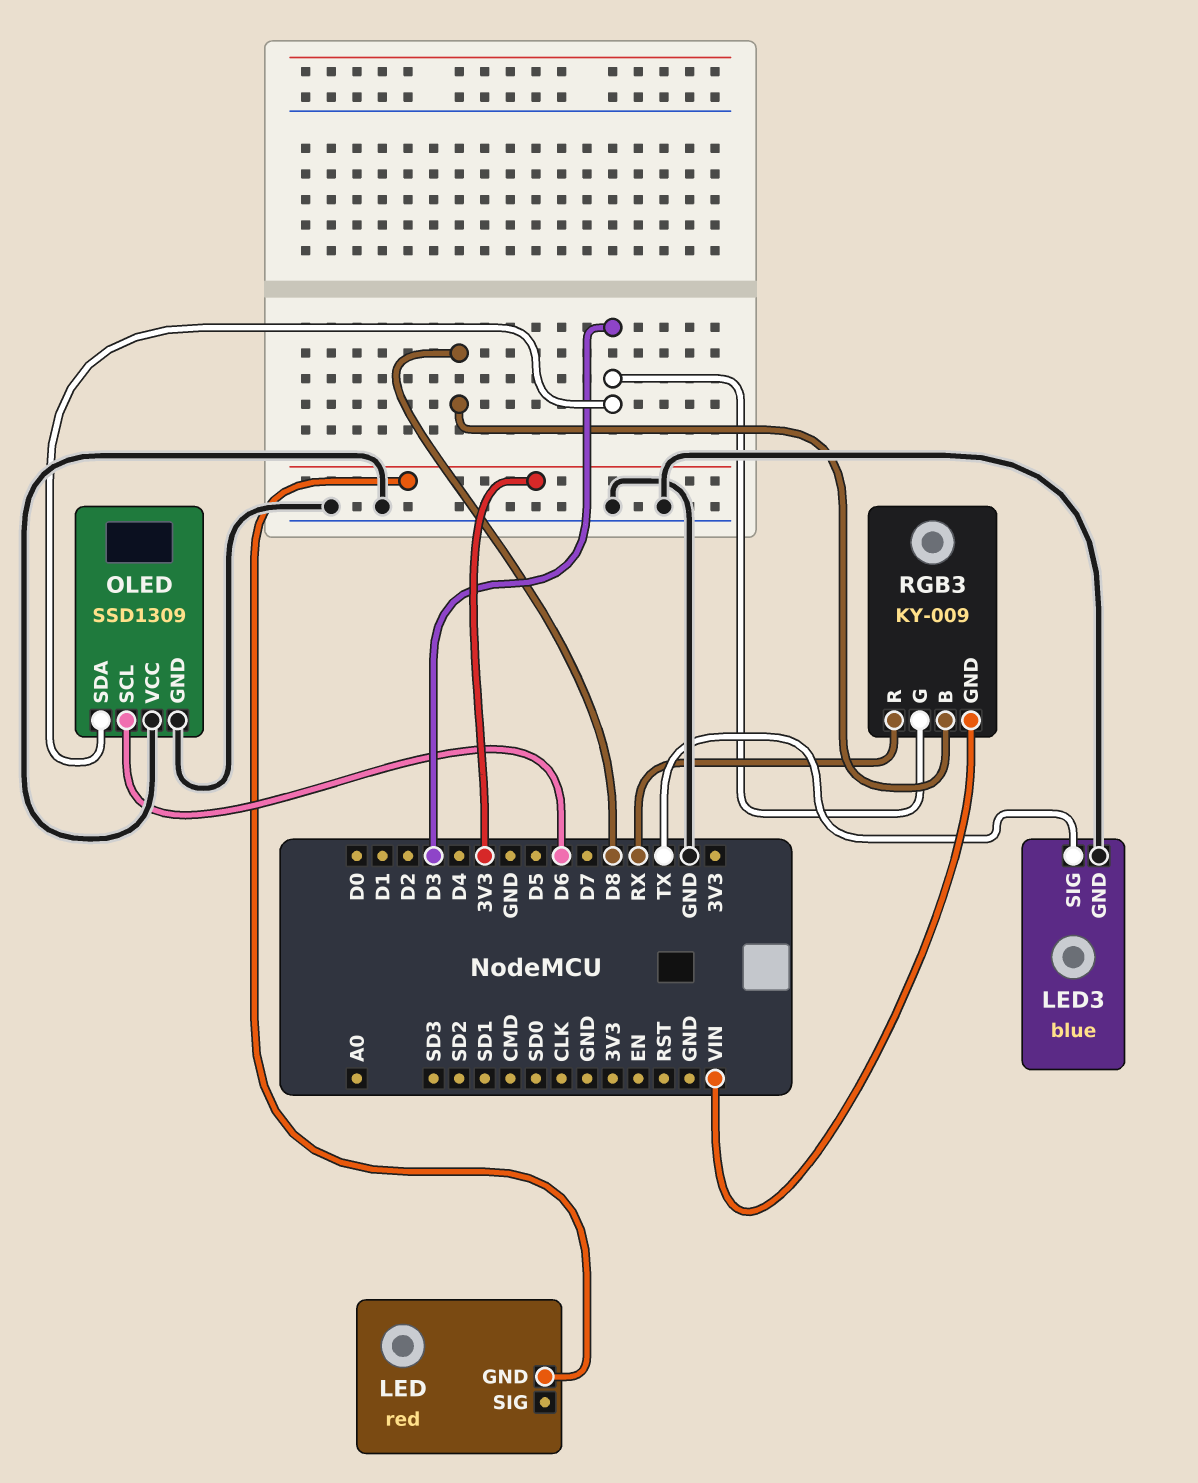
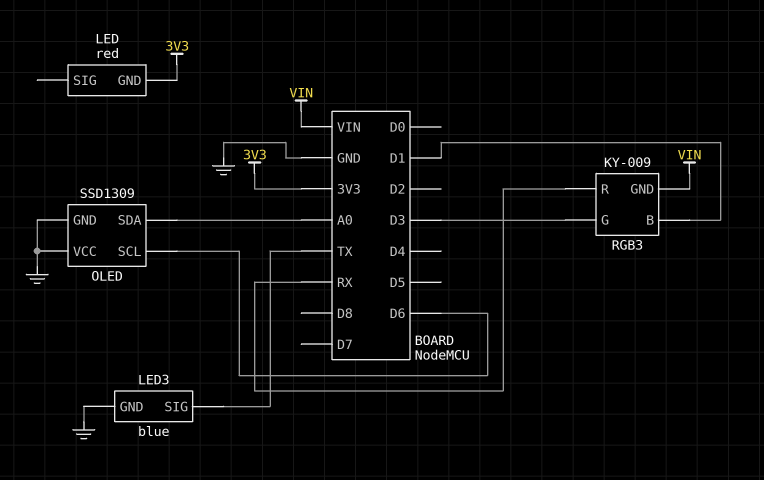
OLED pin SDA: D3 -> A0
RGB3 pin B: D8 -> D1

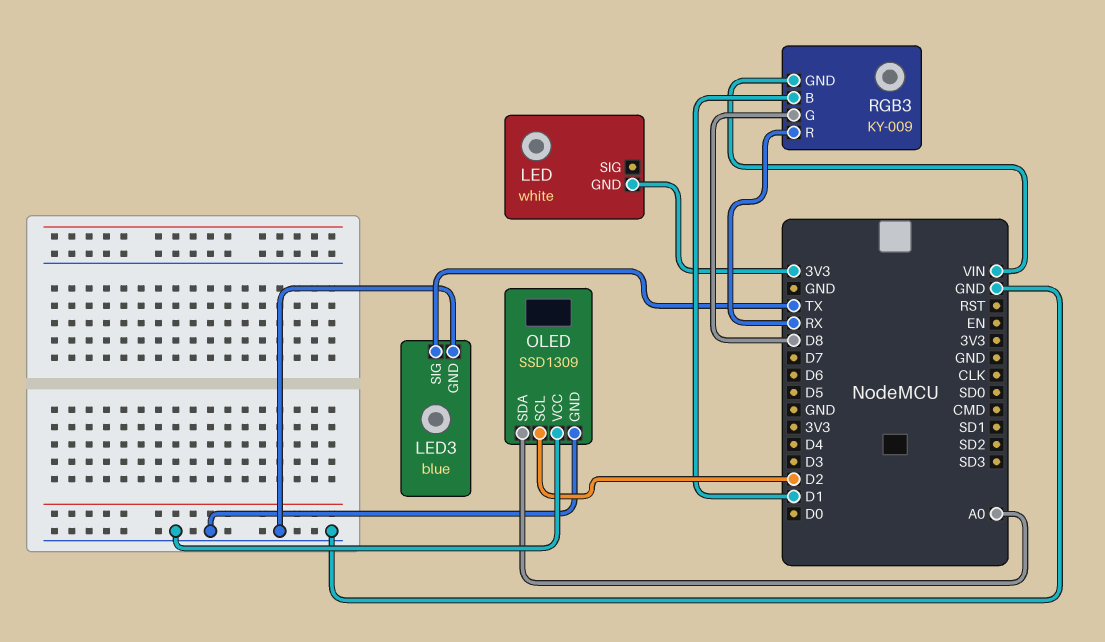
LED: red -> white
OLED pin SCL: D6 -> D2
RGB3 pin G: D3 -> D8

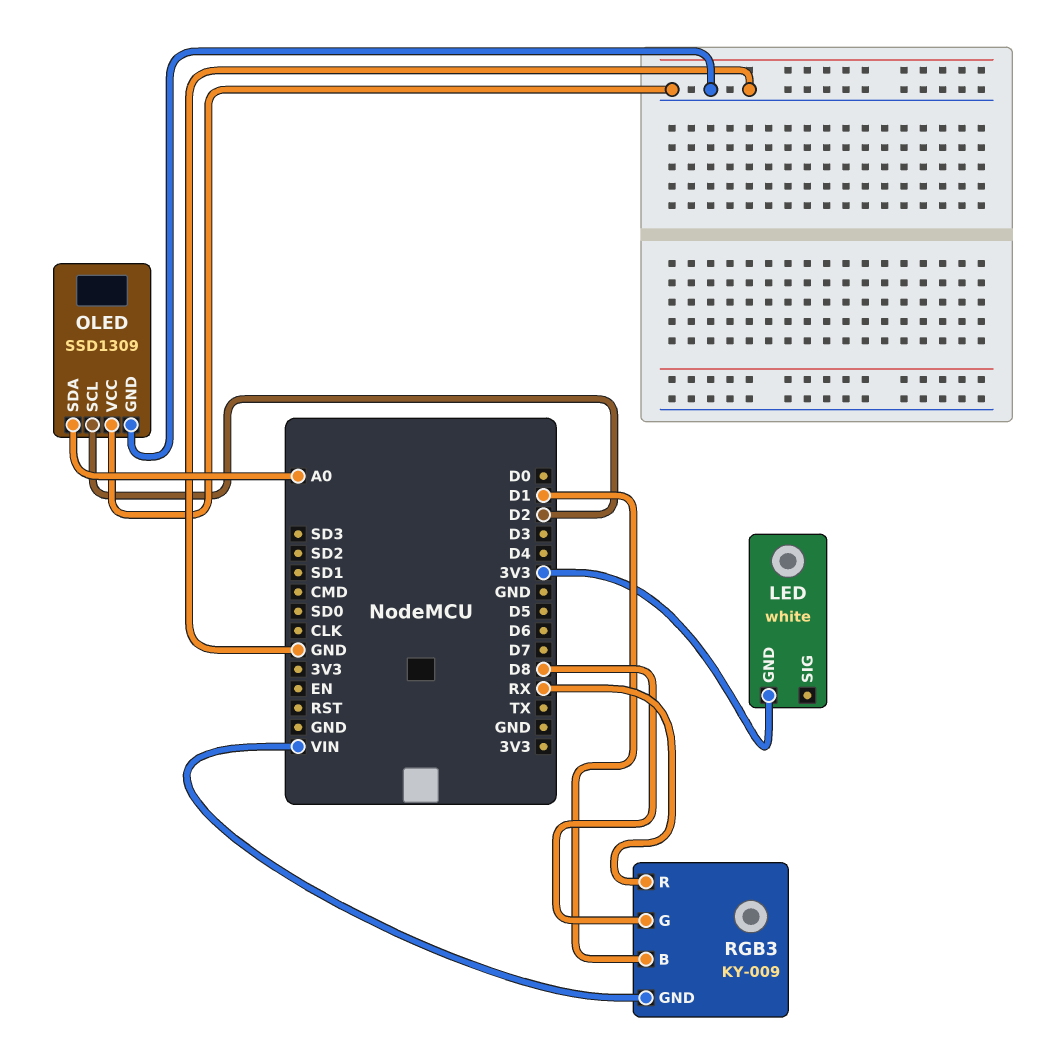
LED3: blue -> none
LED3 pin GND: GND -> none
LED3 pin SIG: TX -> none

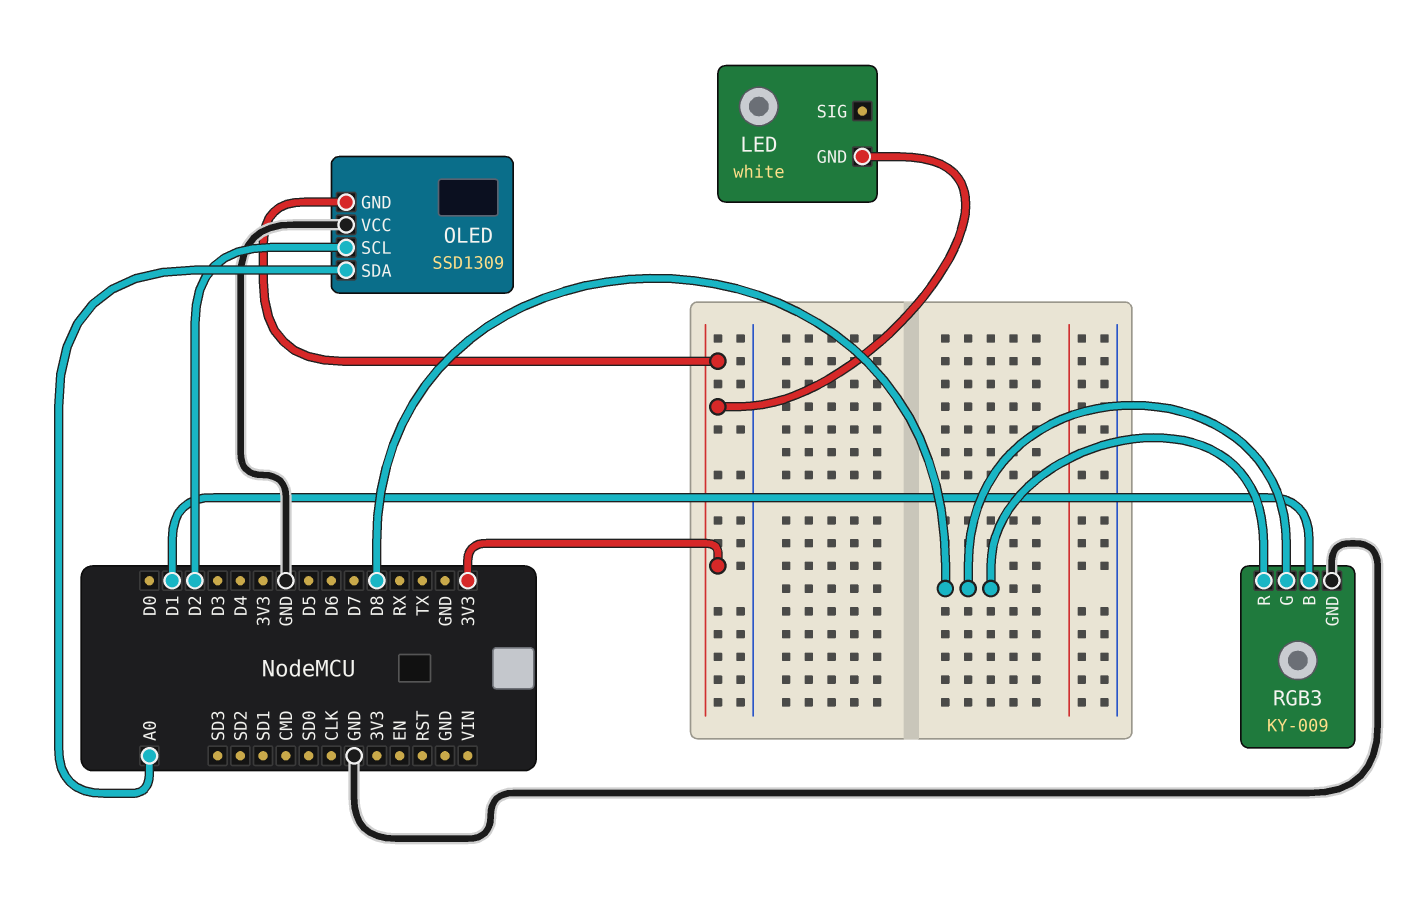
OLED pin GND: GND -> 3V3
RGB3 pin GND: VIN -> GND
RGB3 pin R: RX -> D8

